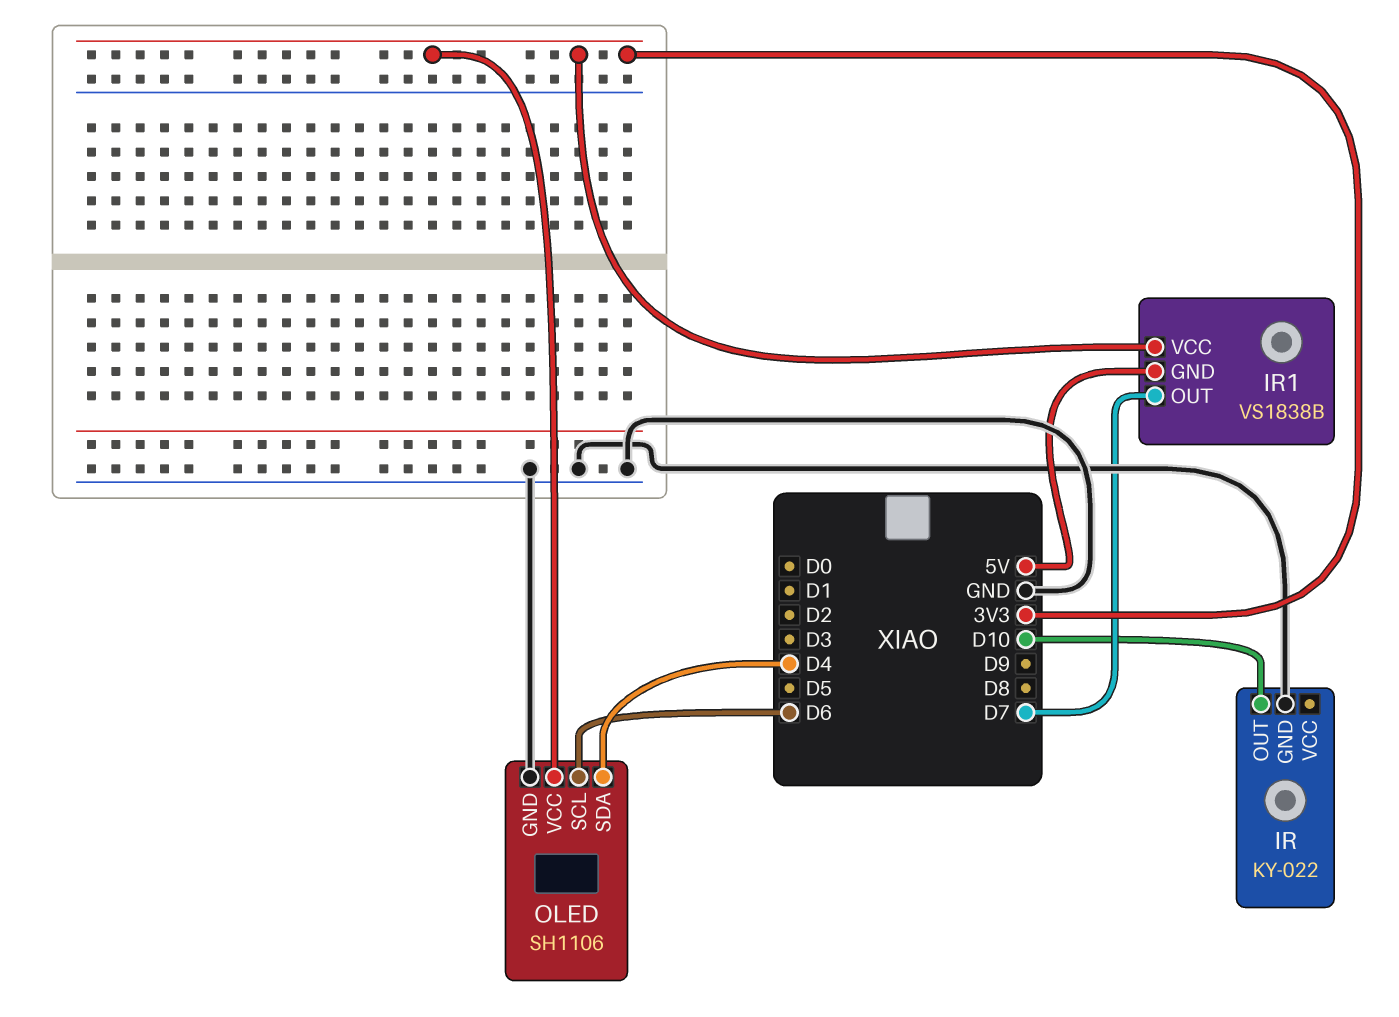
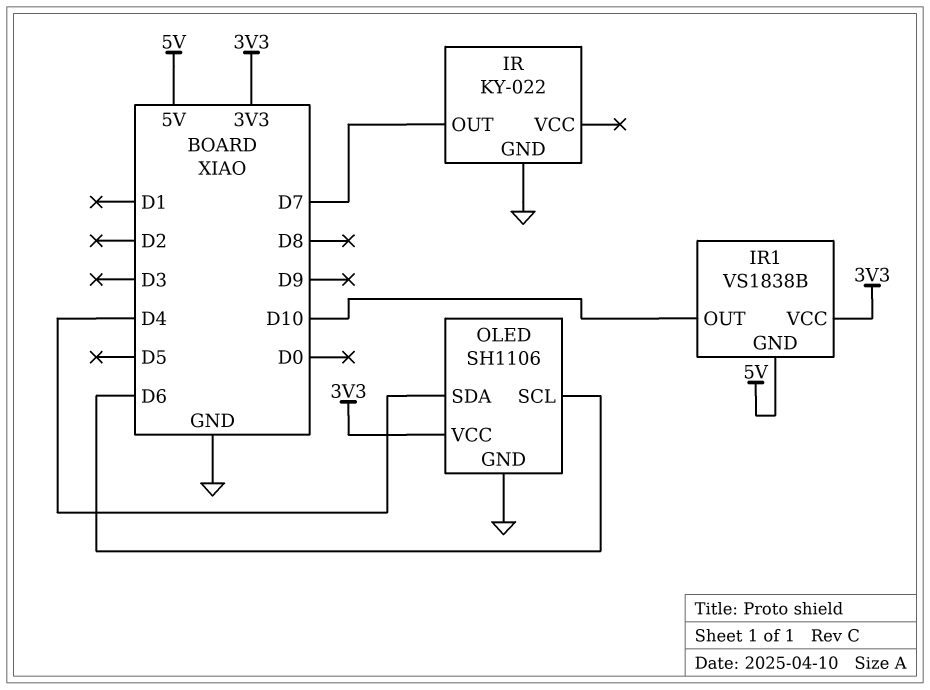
IR pin OUT: D10 -> D7
IR1 pin OUT: D7 -> D10

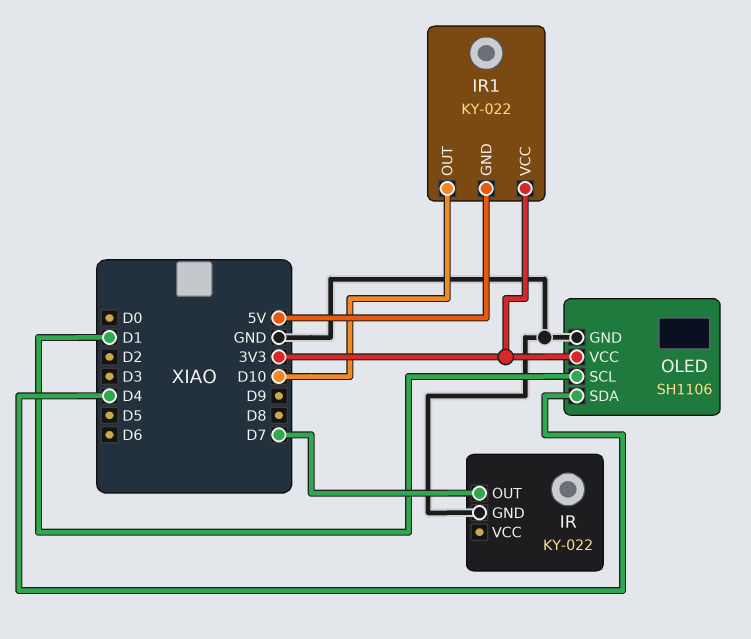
IR1: VS1838B -> KY-022
OLED pin SCL: D6 -> D1

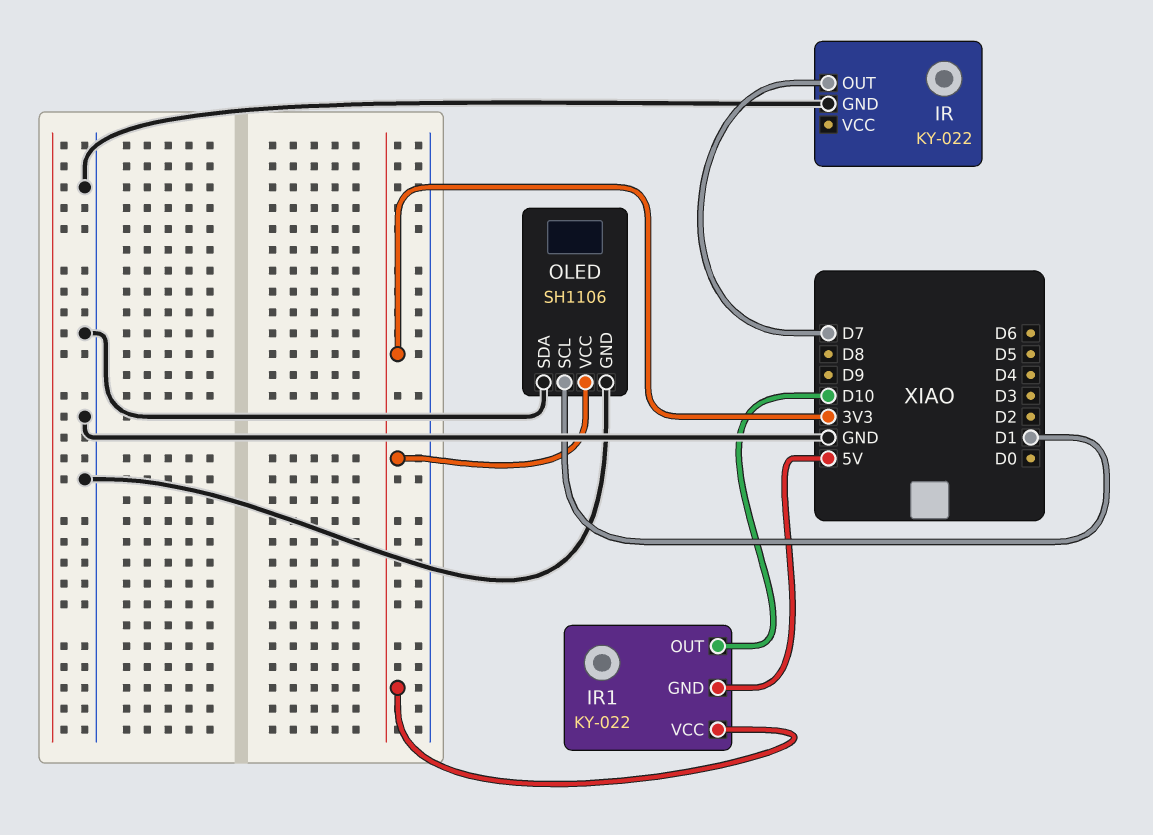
OLED pin SDA: D4 -> GND

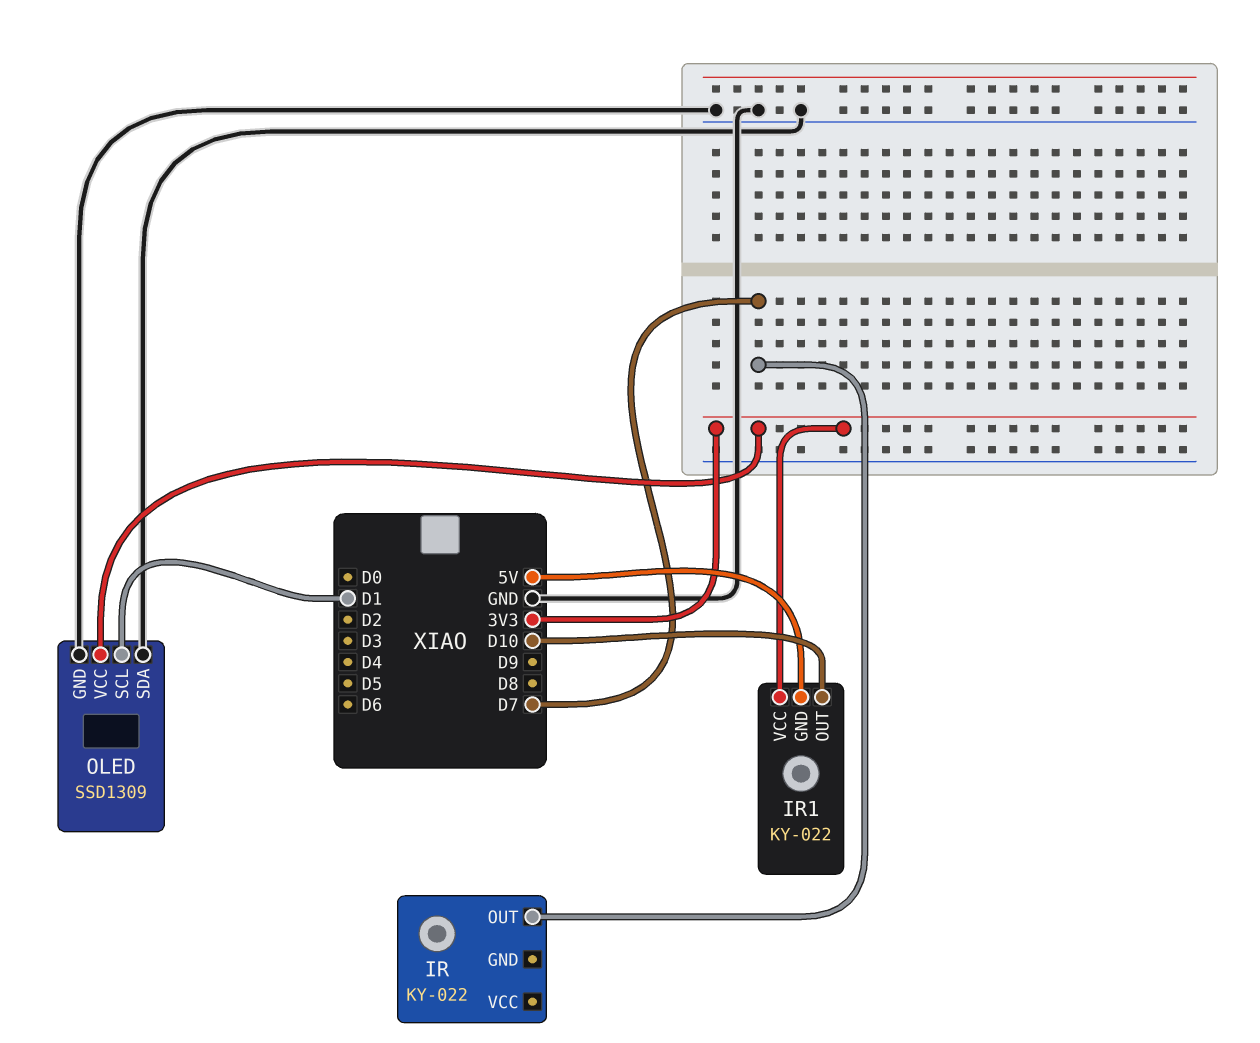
IR pin GND: GND -> none
OLED: SH1106 -> SSD1309

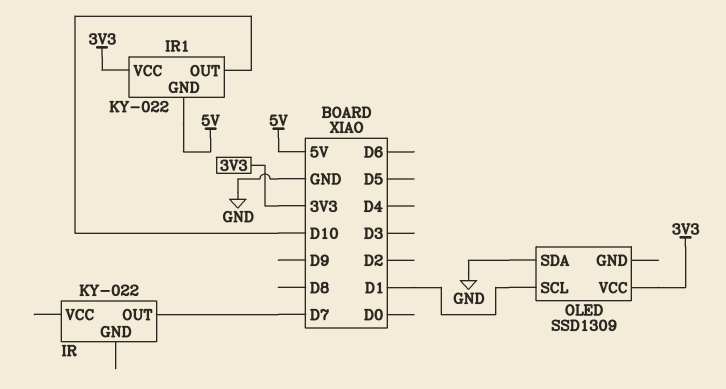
OLED pin GND: GND -> none

